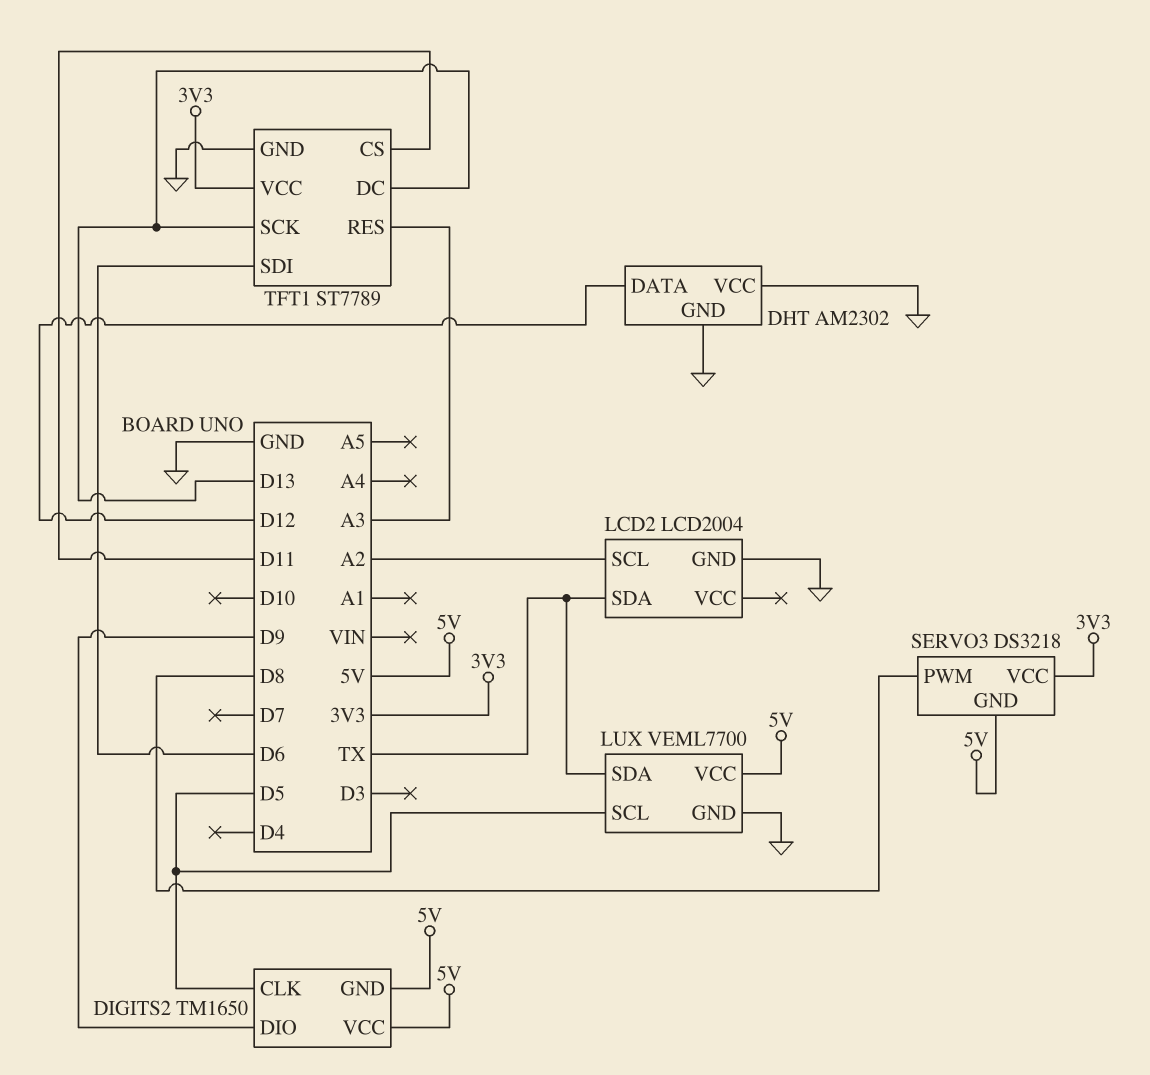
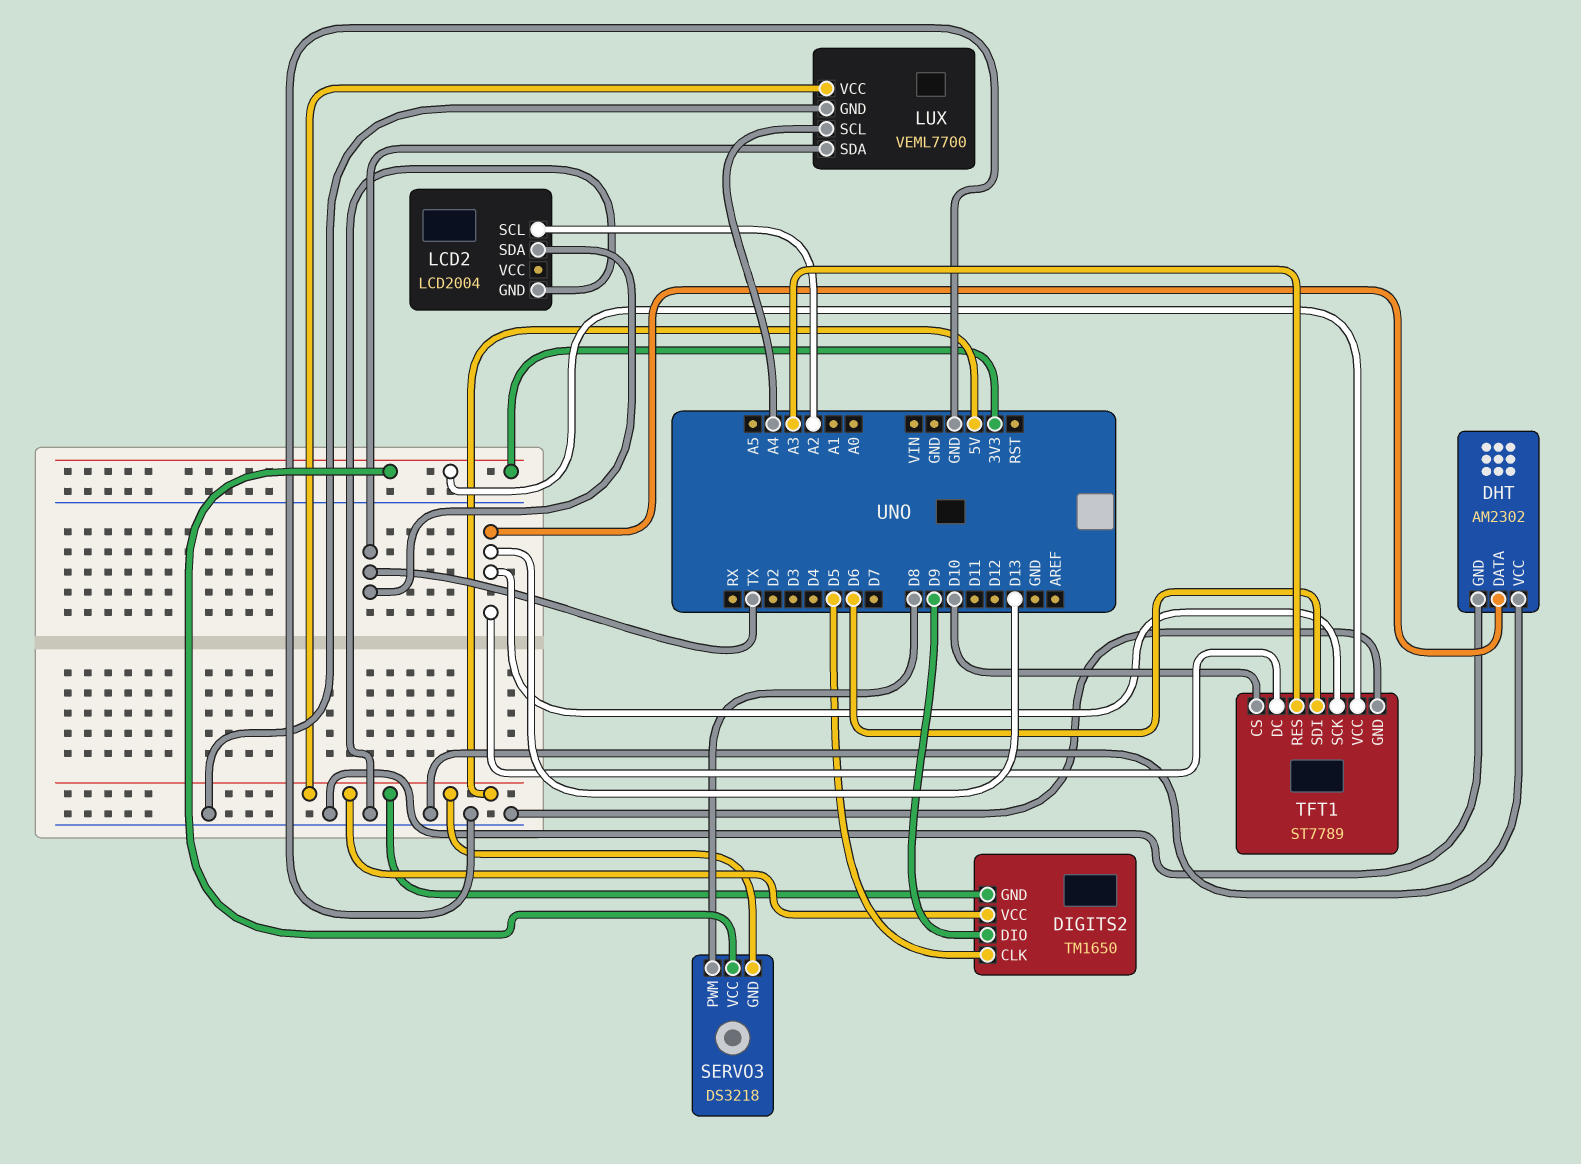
DHT pin DATA: D12 -> D13
LUX pin SCL: D5 -> A4
TFT1 pin CS: D11 -> D10

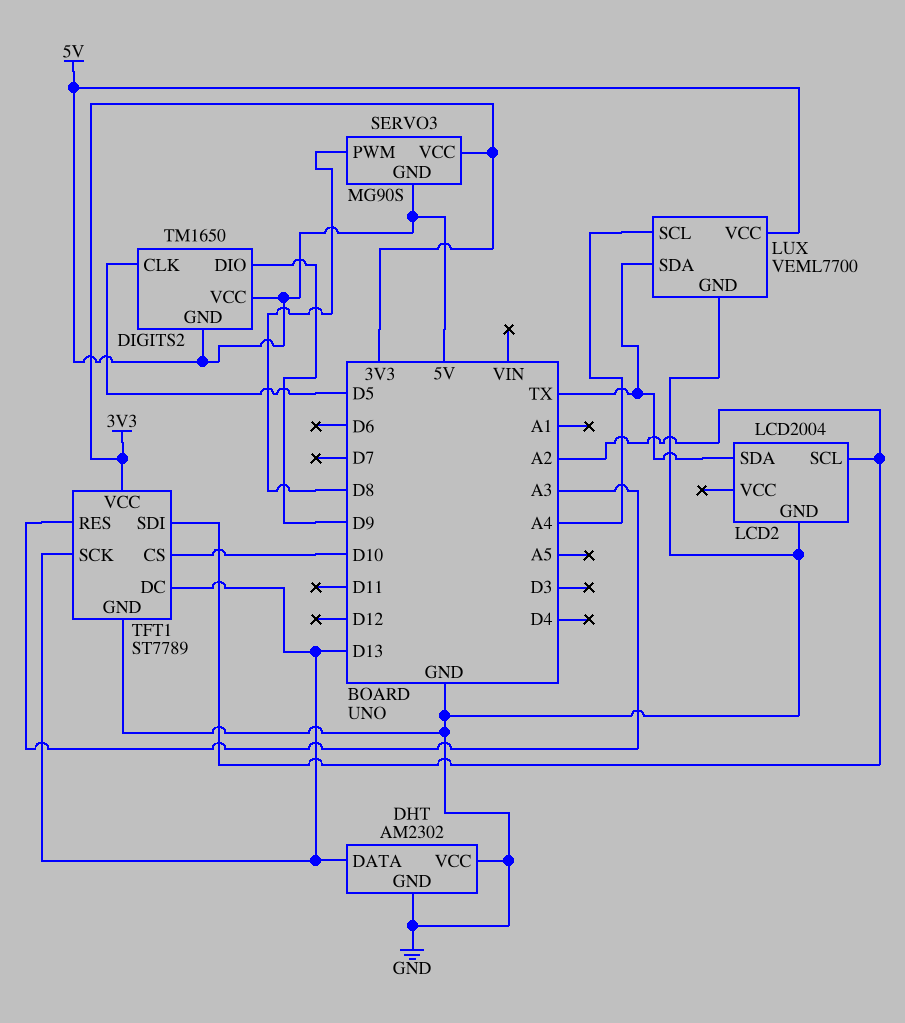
SERVO3: DS3218 -> MG90S
TFT1 pin SDI: D6 -> A2

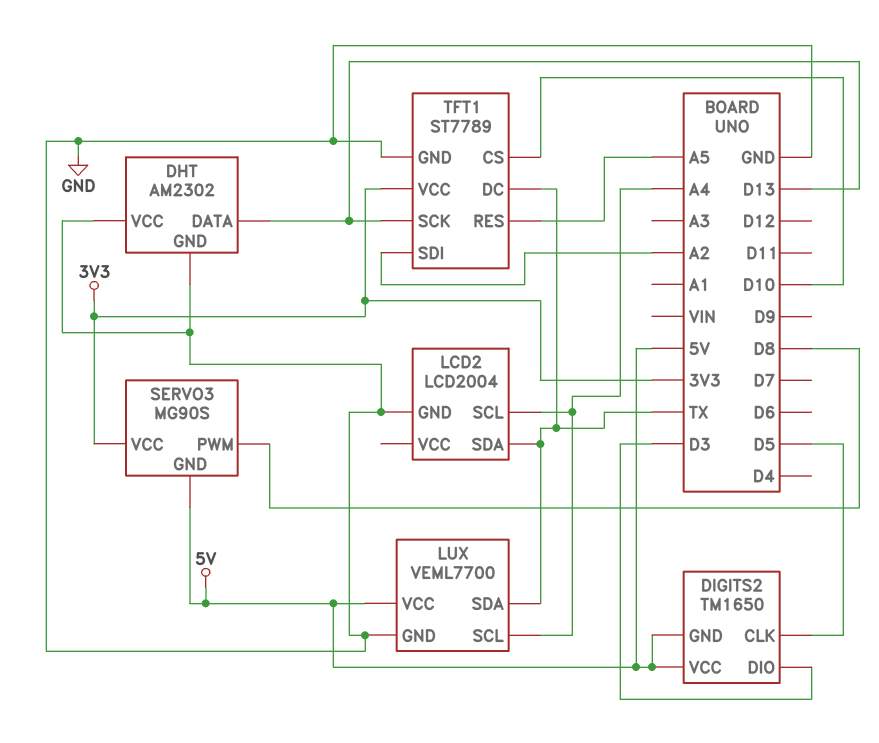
DIGITS2 pin DIO: D9 -> D3
LCD2 pin SCL: A2 -> A4
TFT1 pin DC: D13 -> TX
TFT1 pin RES: A3 -> A5

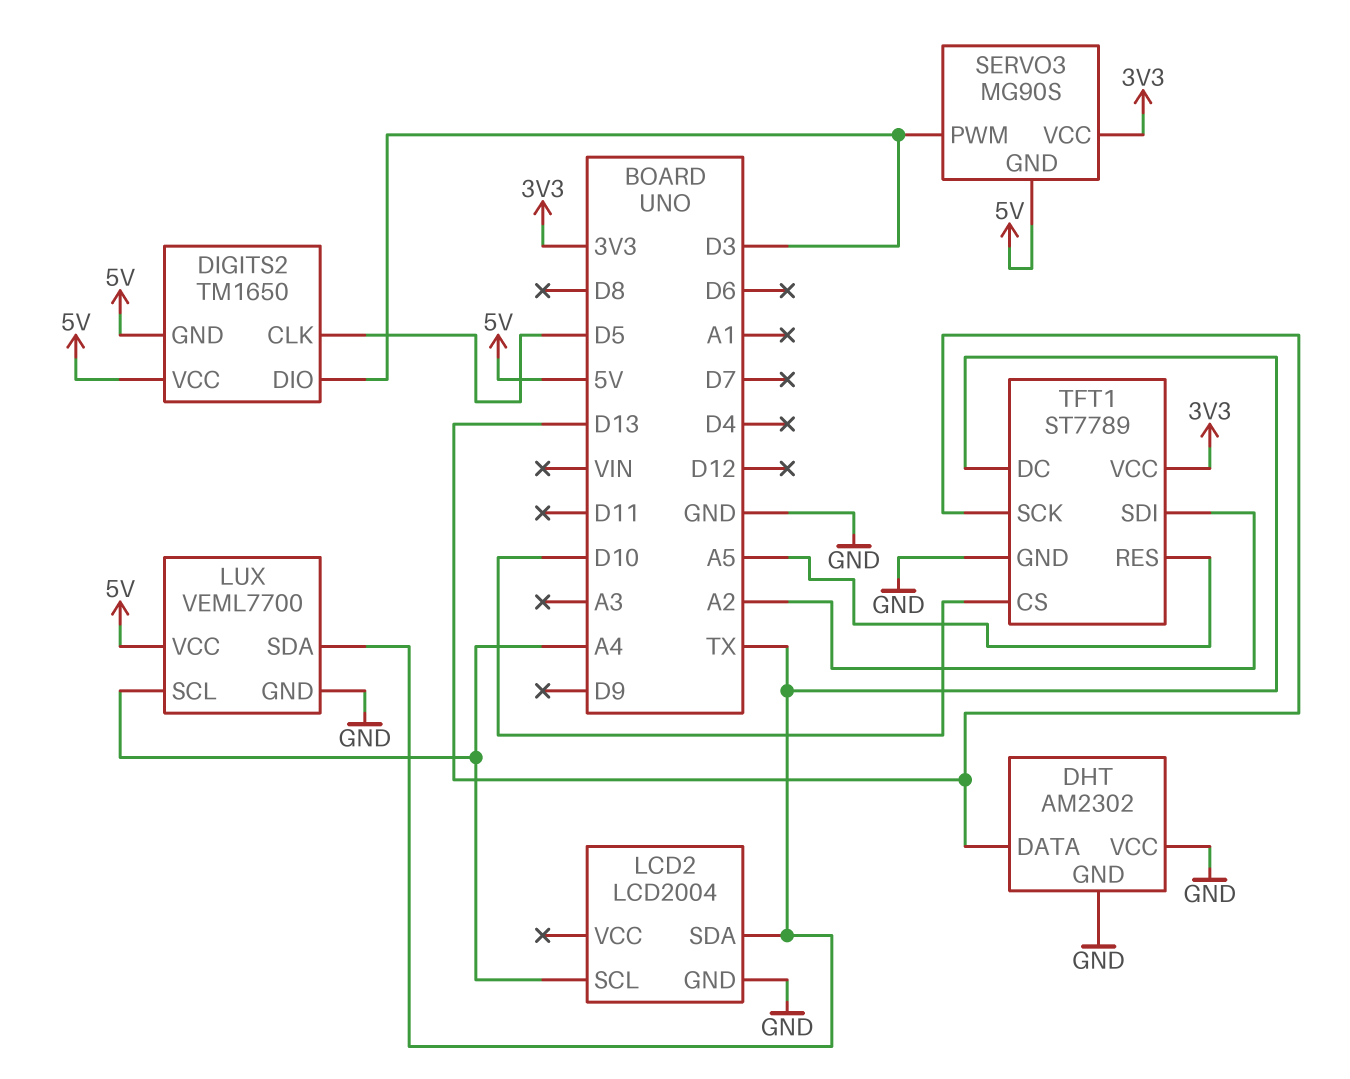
SERVO3 pin PWM: D8 -> D3

